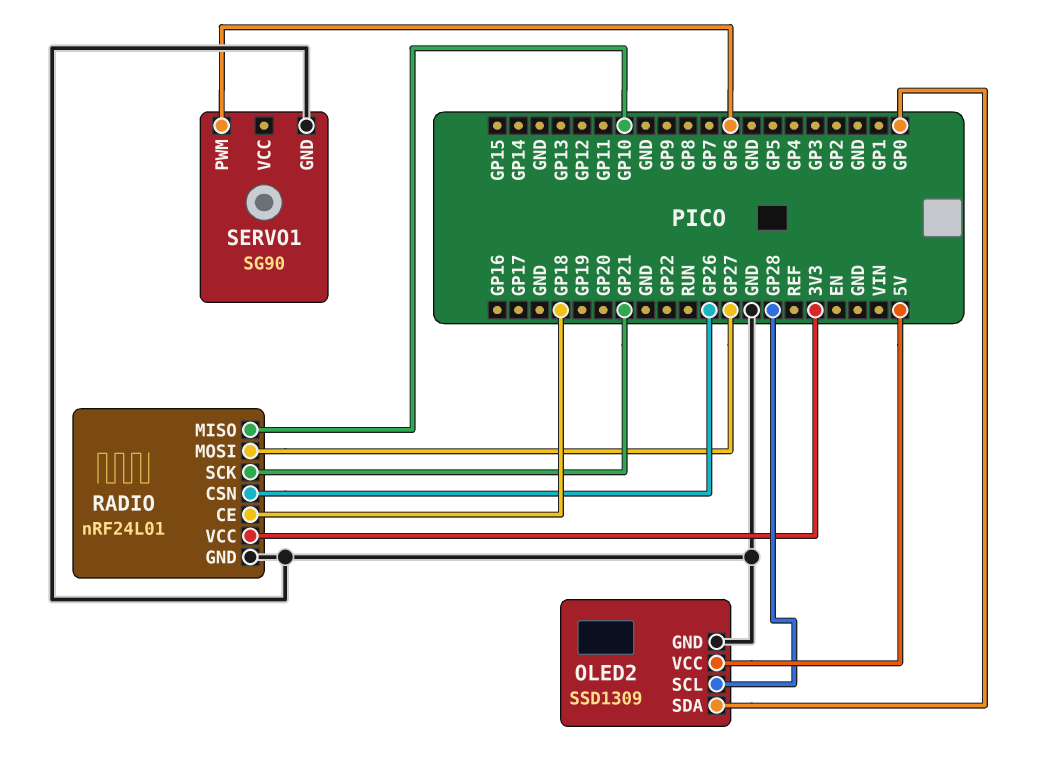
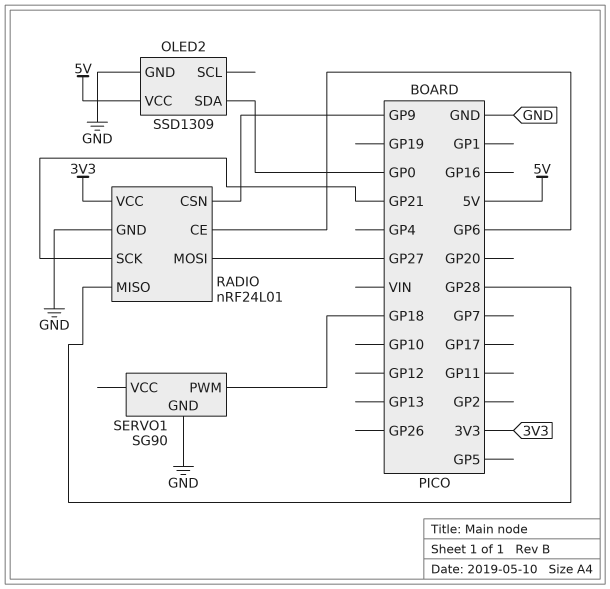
OLED2 pin SCL: GP28 -> none
RADIO pin CE: GP18 -> GP6
RADIO pin CSN: GP26 -> GP9
RADIO pin MISO: GP10 -> GP28
SERVO1 pin PWM: GP6 -> GP18

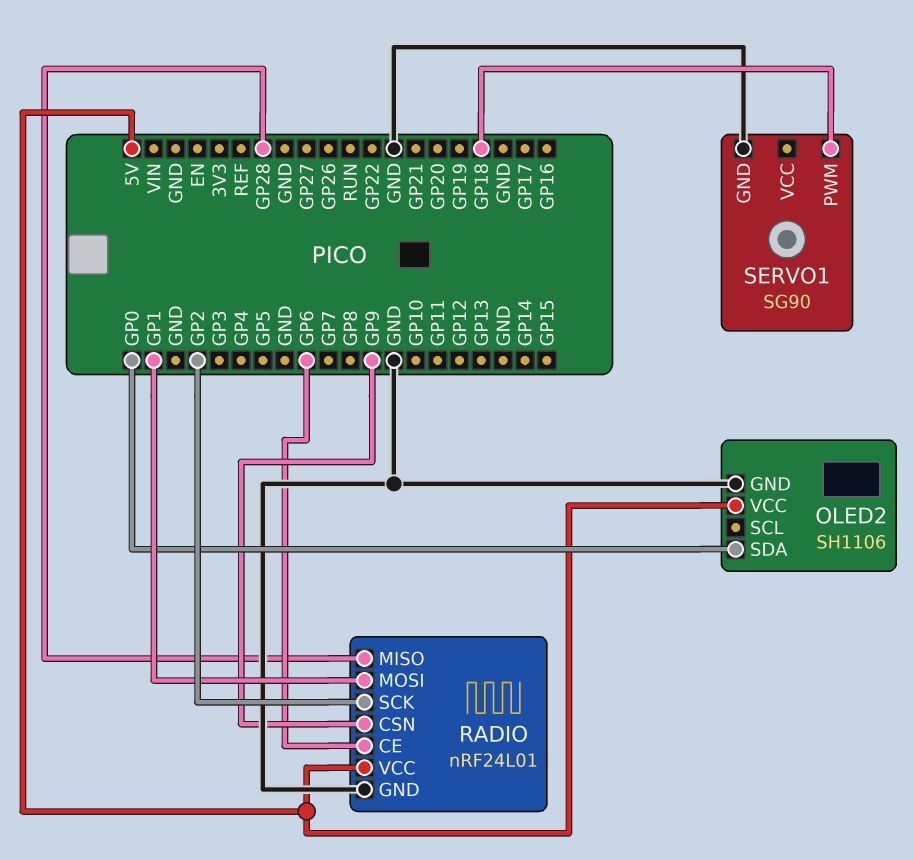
OLED2: SSD1309 -> SH1106
RADIO pin MOSI: GP27 -> GP1
RADIO pin SCK: GP21 -> GP2
RADIO pin VCC: 3V3 -> 5V

